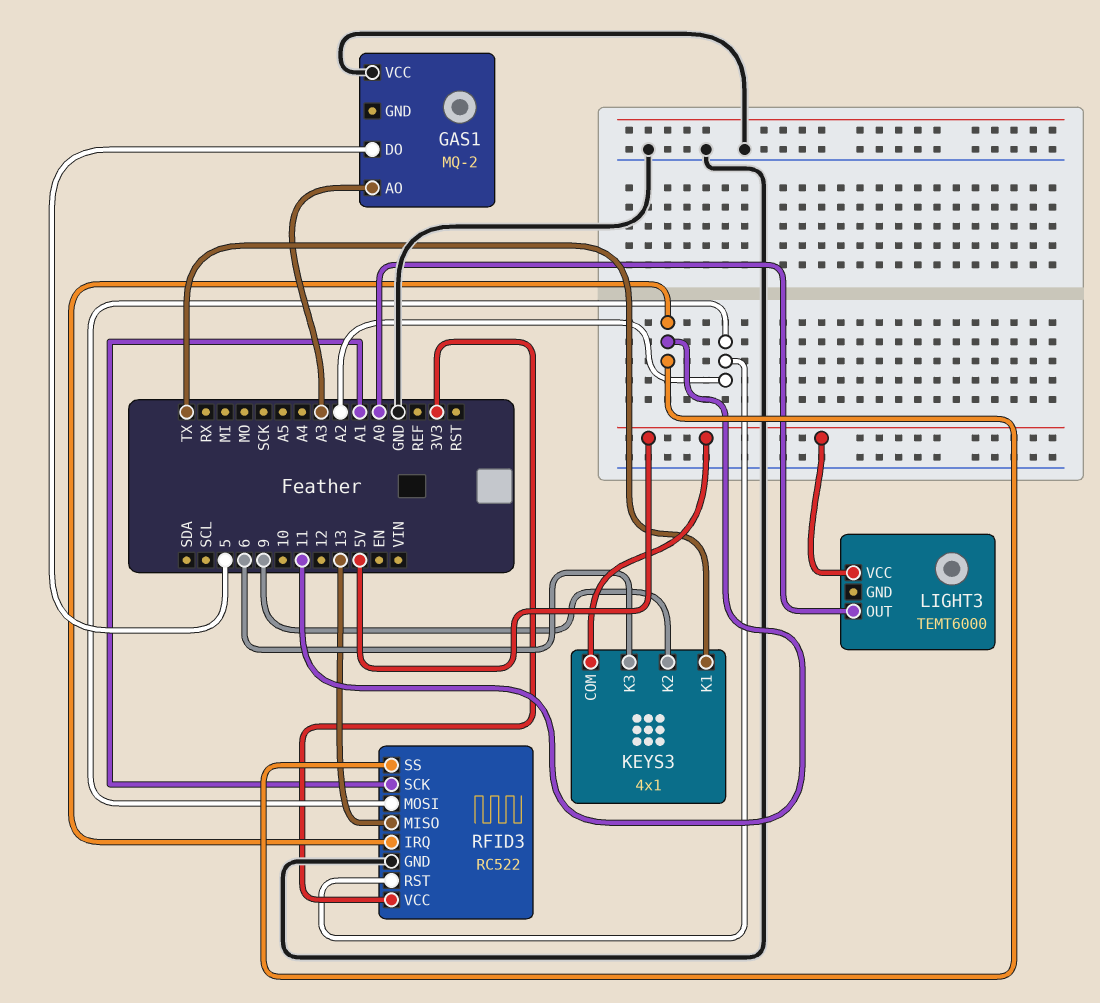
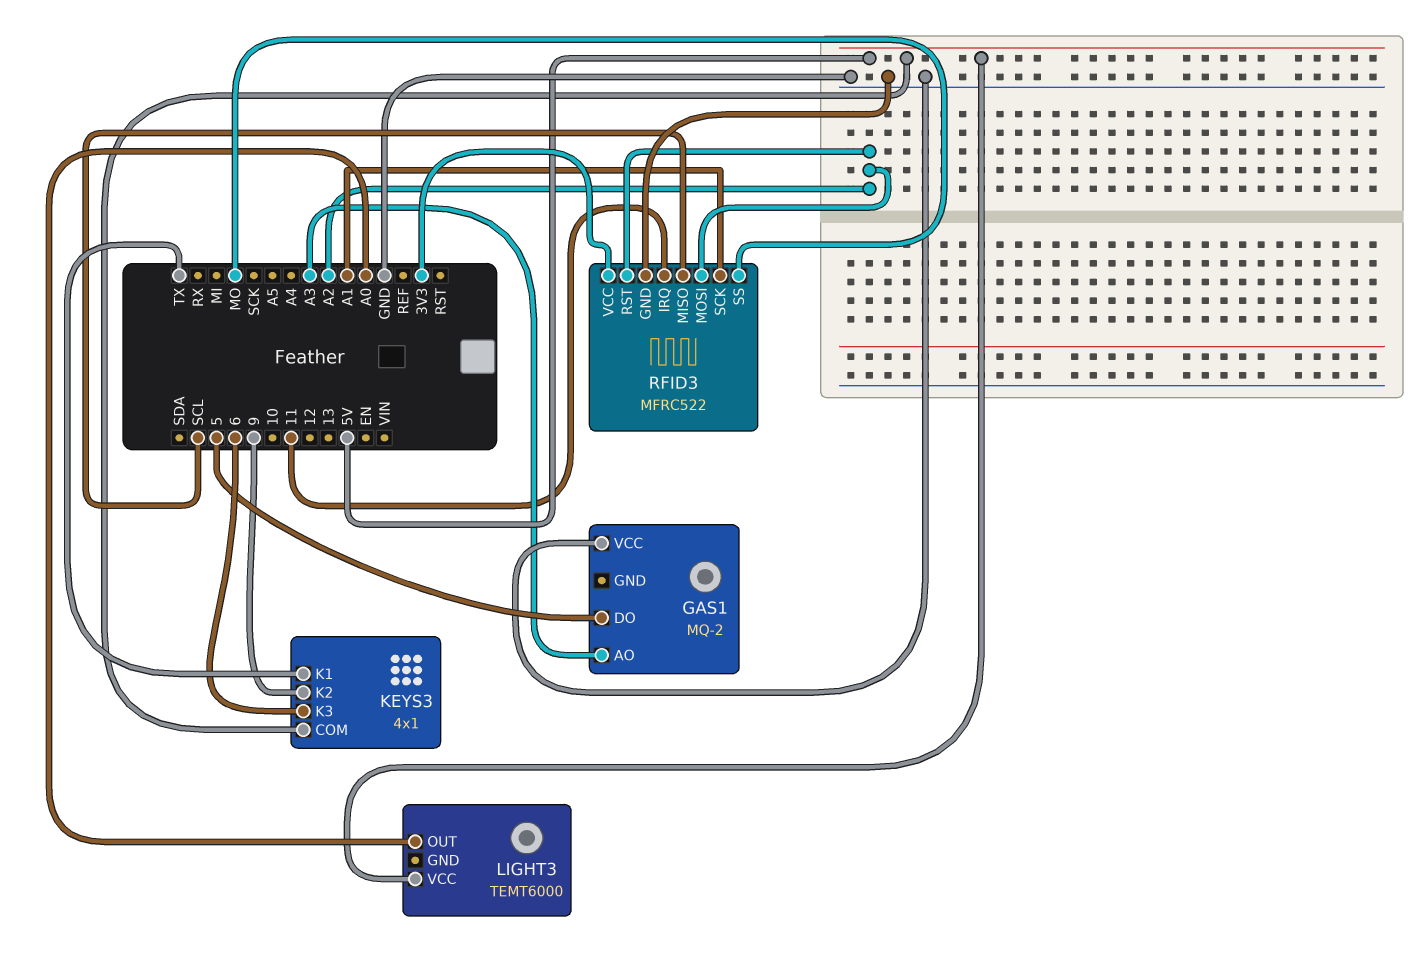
RFID3: RC522 -> MFRC522
RFID3 pin MISO: 13 -> SCL
RFID3 pin SS: 11 -> MO

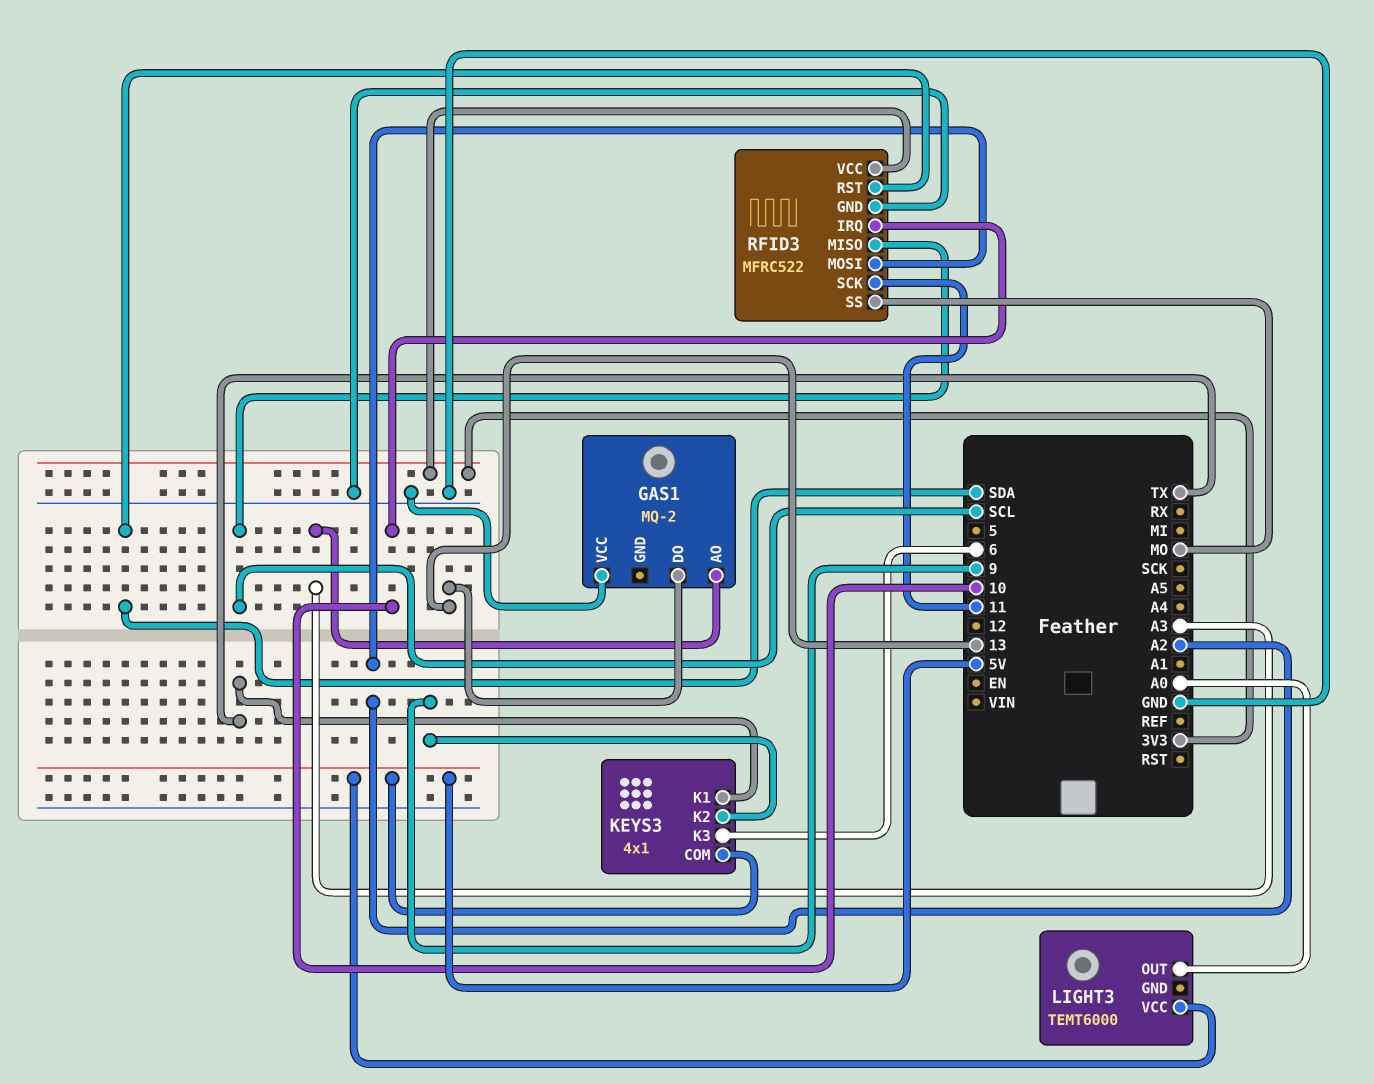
GAS1 pin DO: 5 -> 13
RFID3 pin IRQ: 11 -> 10
RFID3 pin RST: A2 -> SDA
RFID3 pin SCK: A1 -> 11

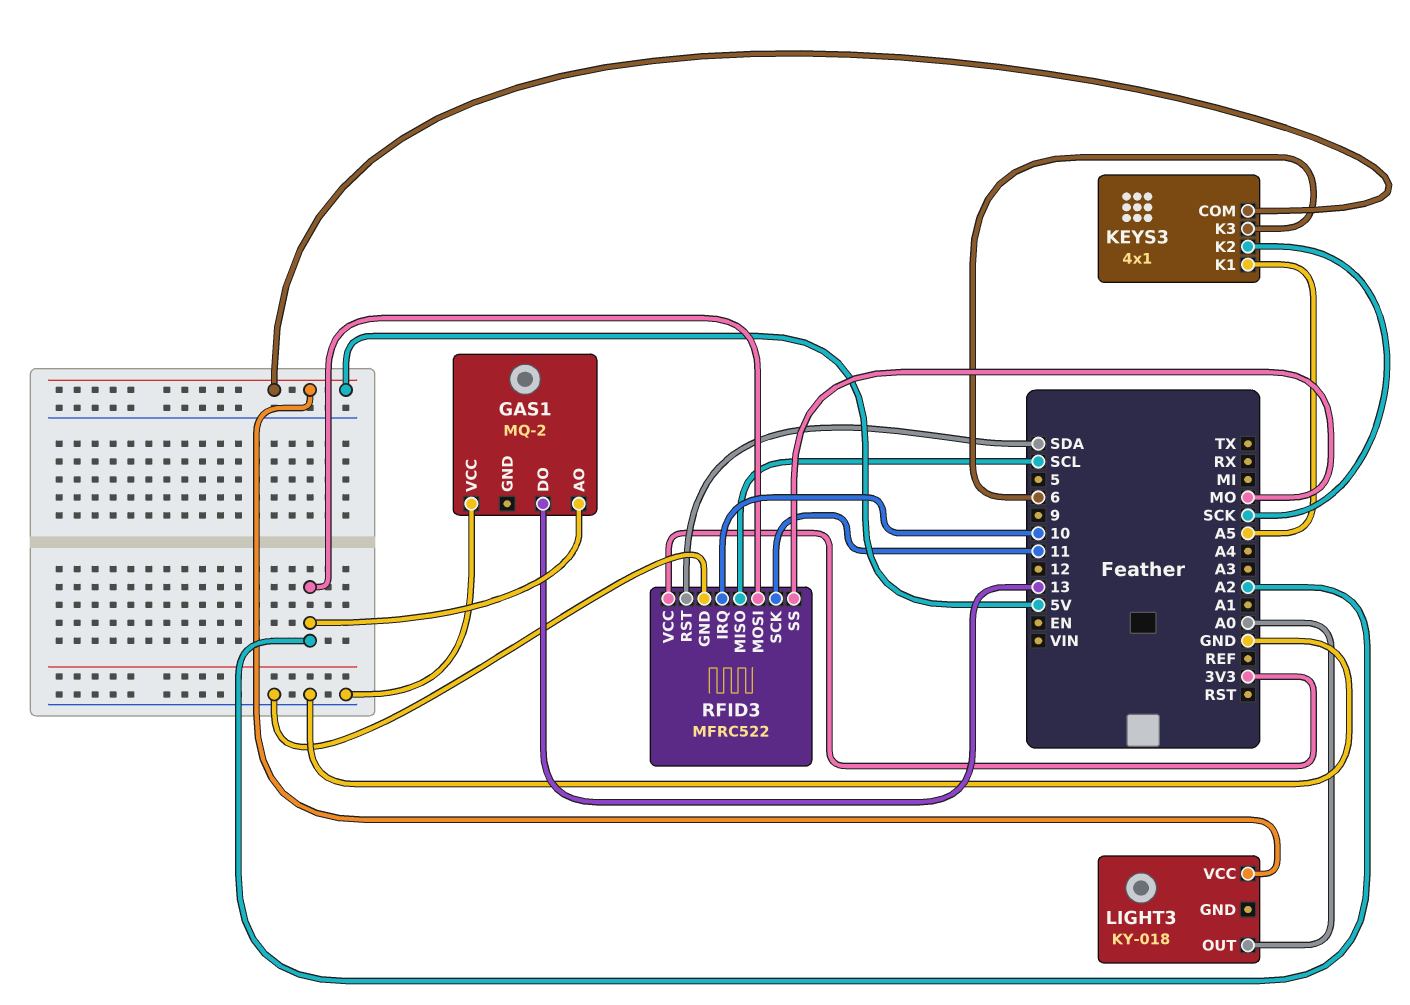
GAS1 pin AO: A3 -> A2
KEYS3 pin K1: TX -> A5
KEYS3 pin K2: 9 -> SCK
LIGHT3: TEMT6000 -> KY-018

